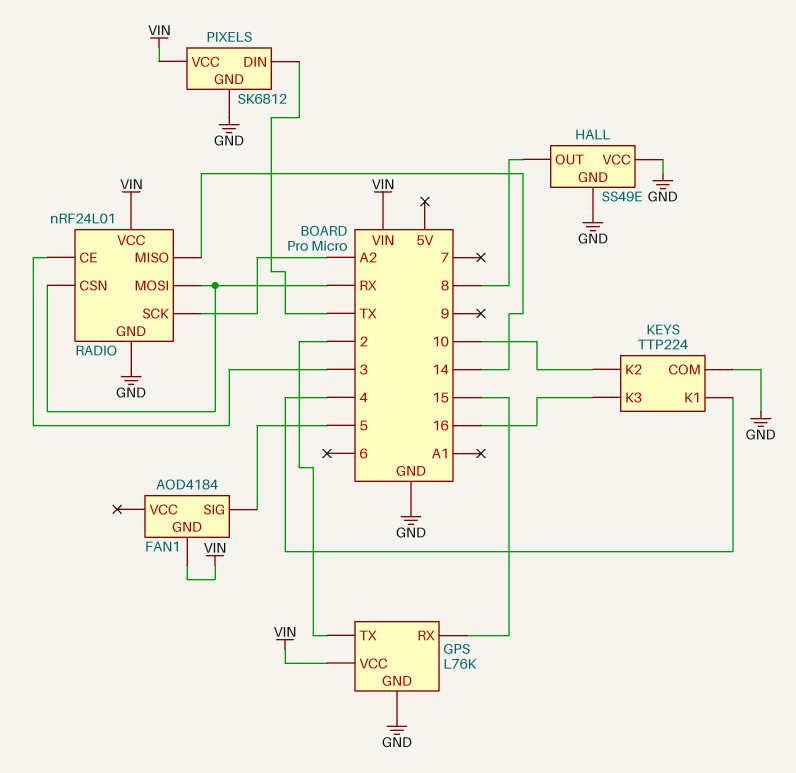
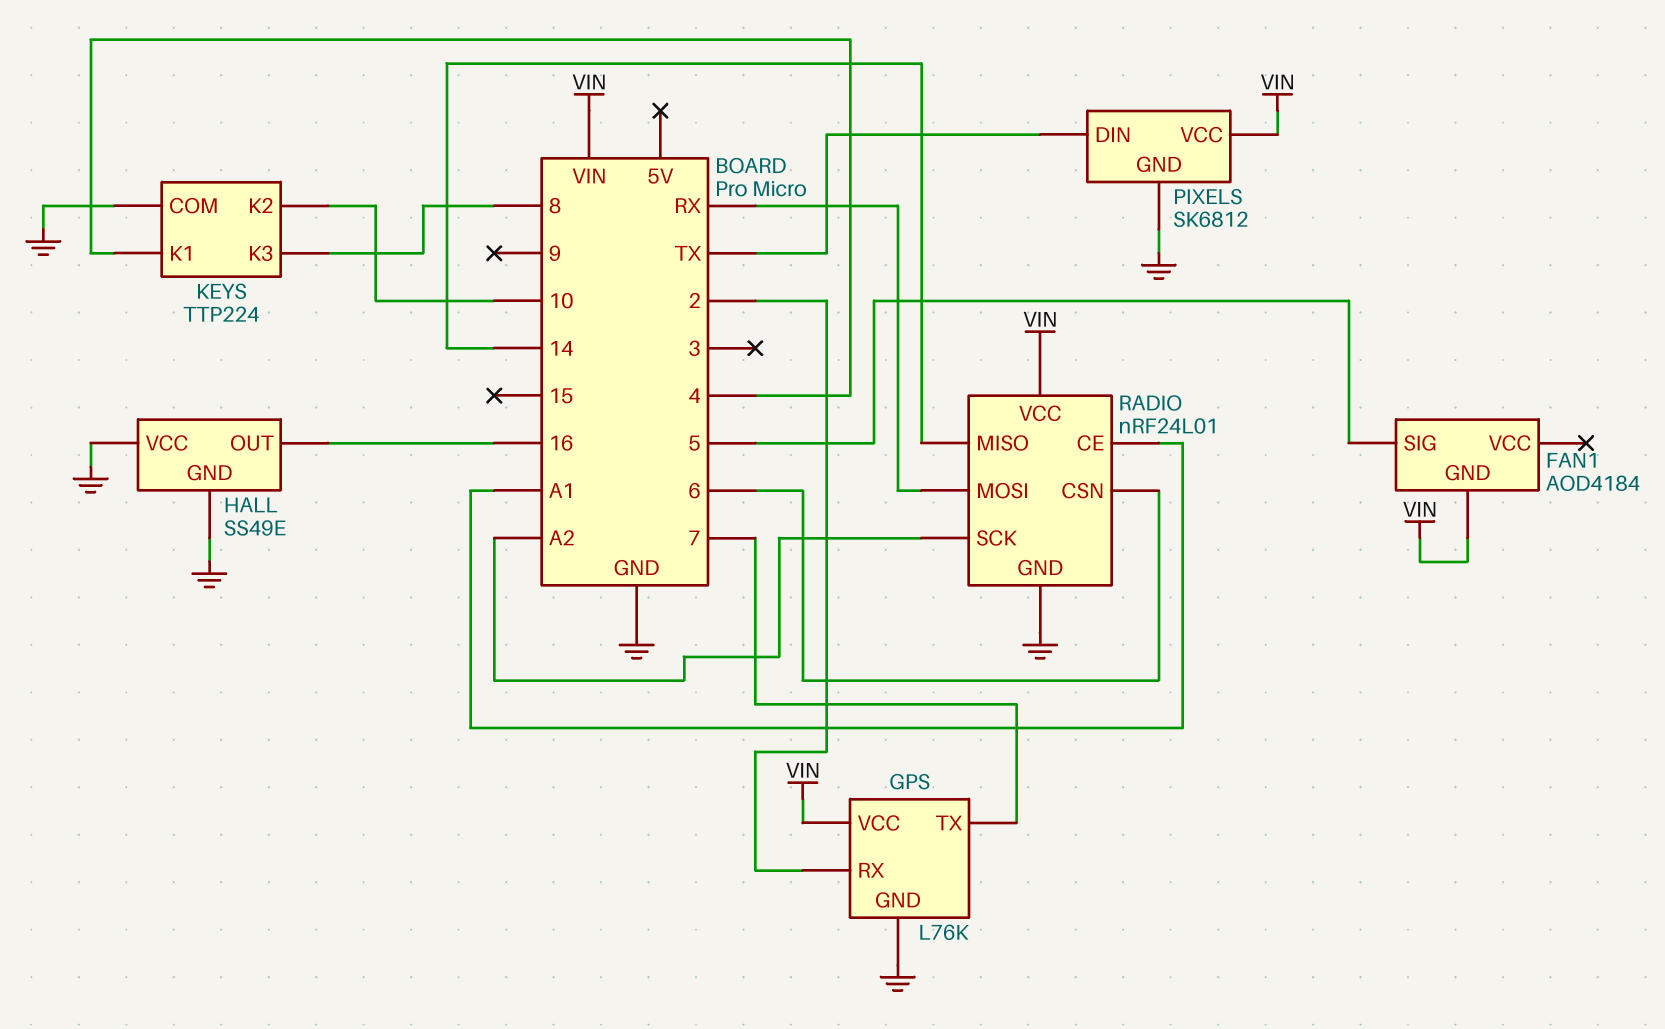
GPS pin RX: 15 -> 2
GPS pin TX: 2 -> 7
HALL pin OUT: 8 -> 16
KEYS pin K3: 16 -> 8
RADIO pin CE: 3 -> A1
RADIO pin CSN: RX -> 6

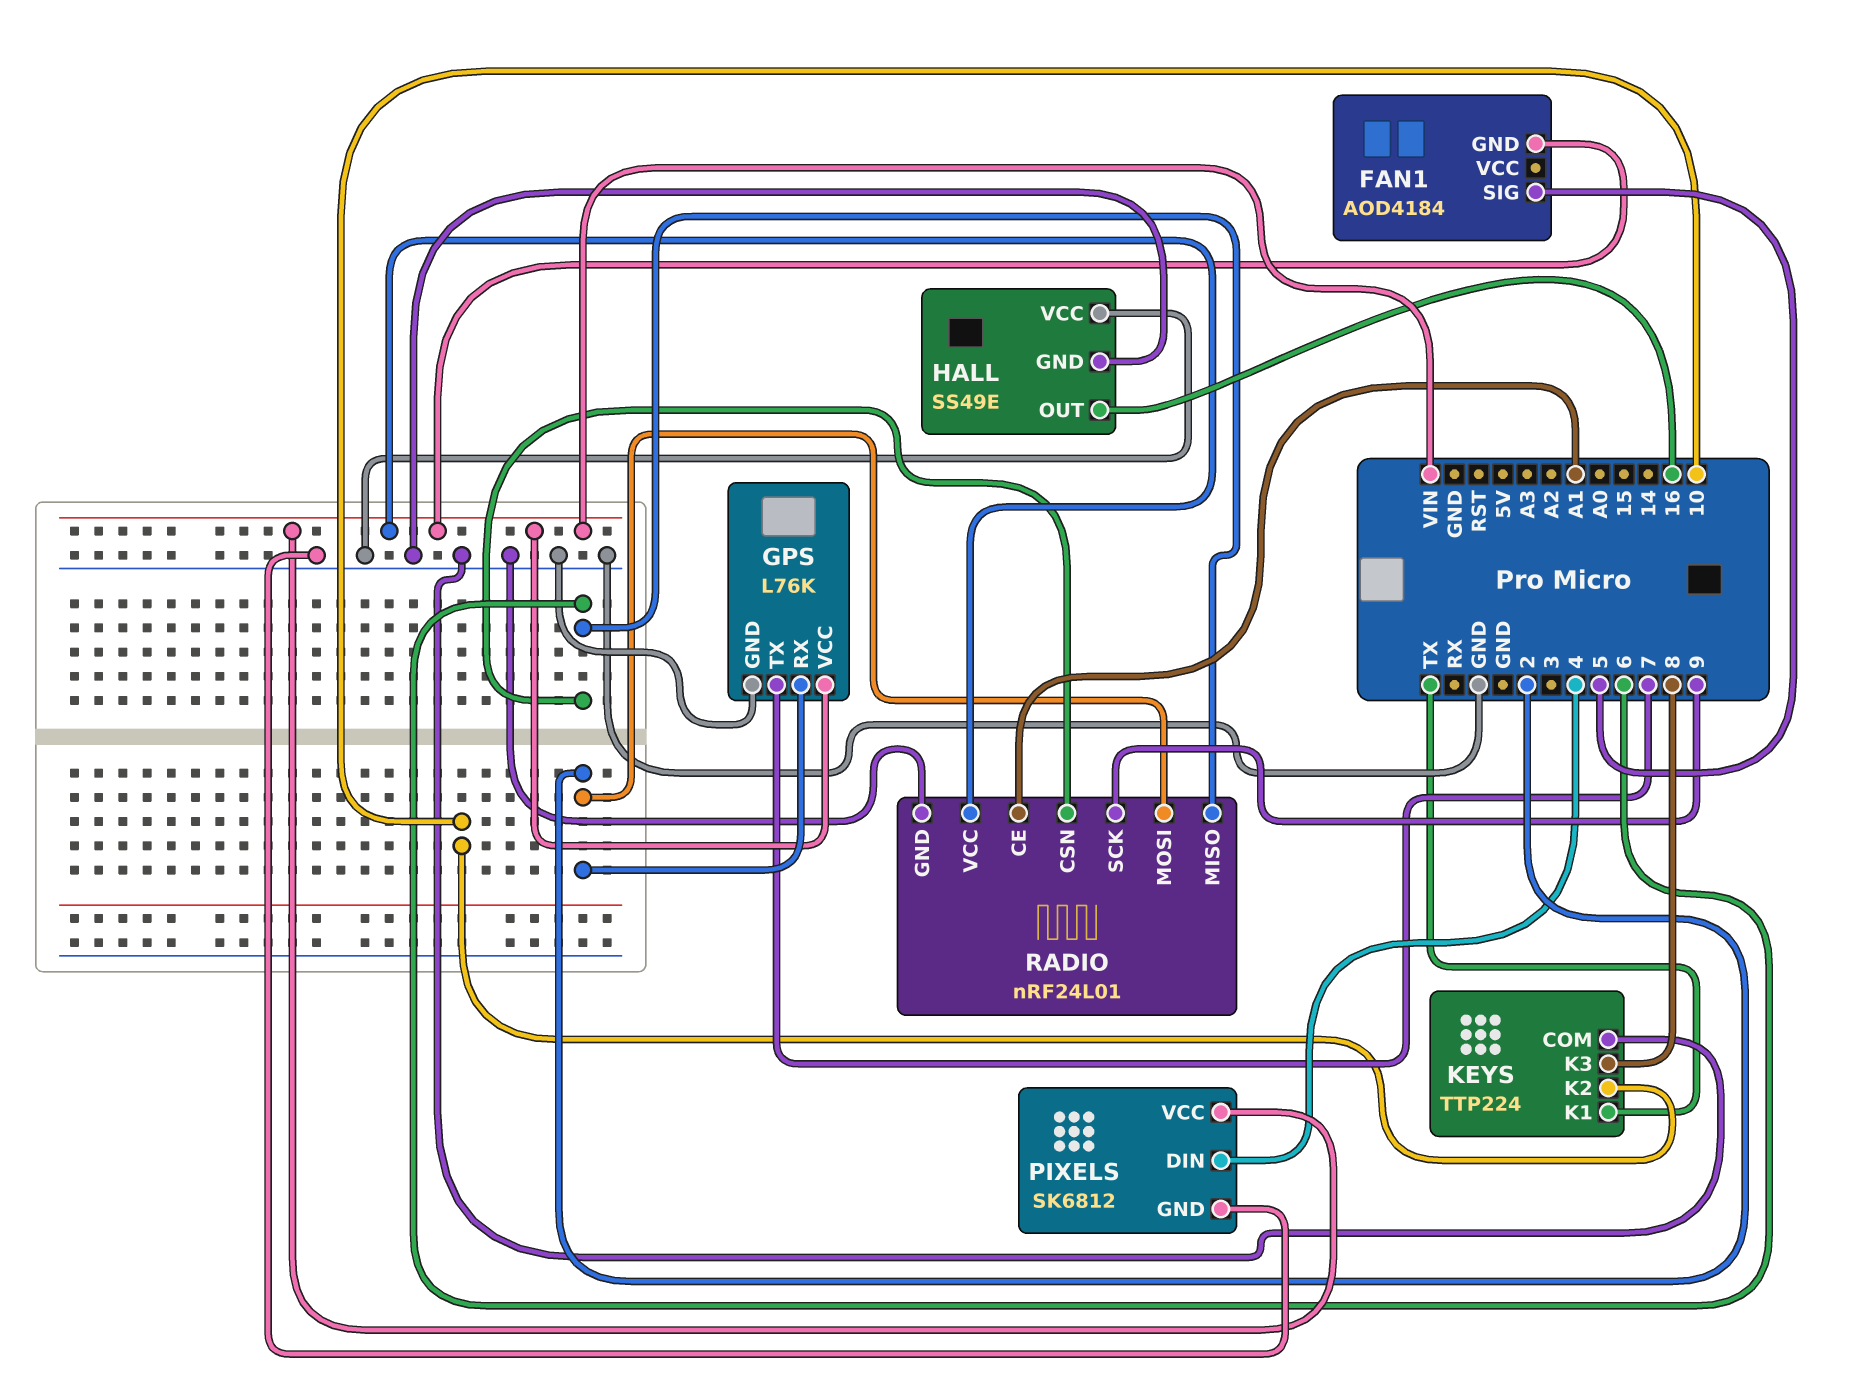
KEYS pin K1: 4 -> TX
PIXELS pin DIN: TX -> 4
RADIO pin MISO: 14 -> 6
RADIO pin MOSI: RX -> 2
RADIO pin SCK: A2 -> 9

